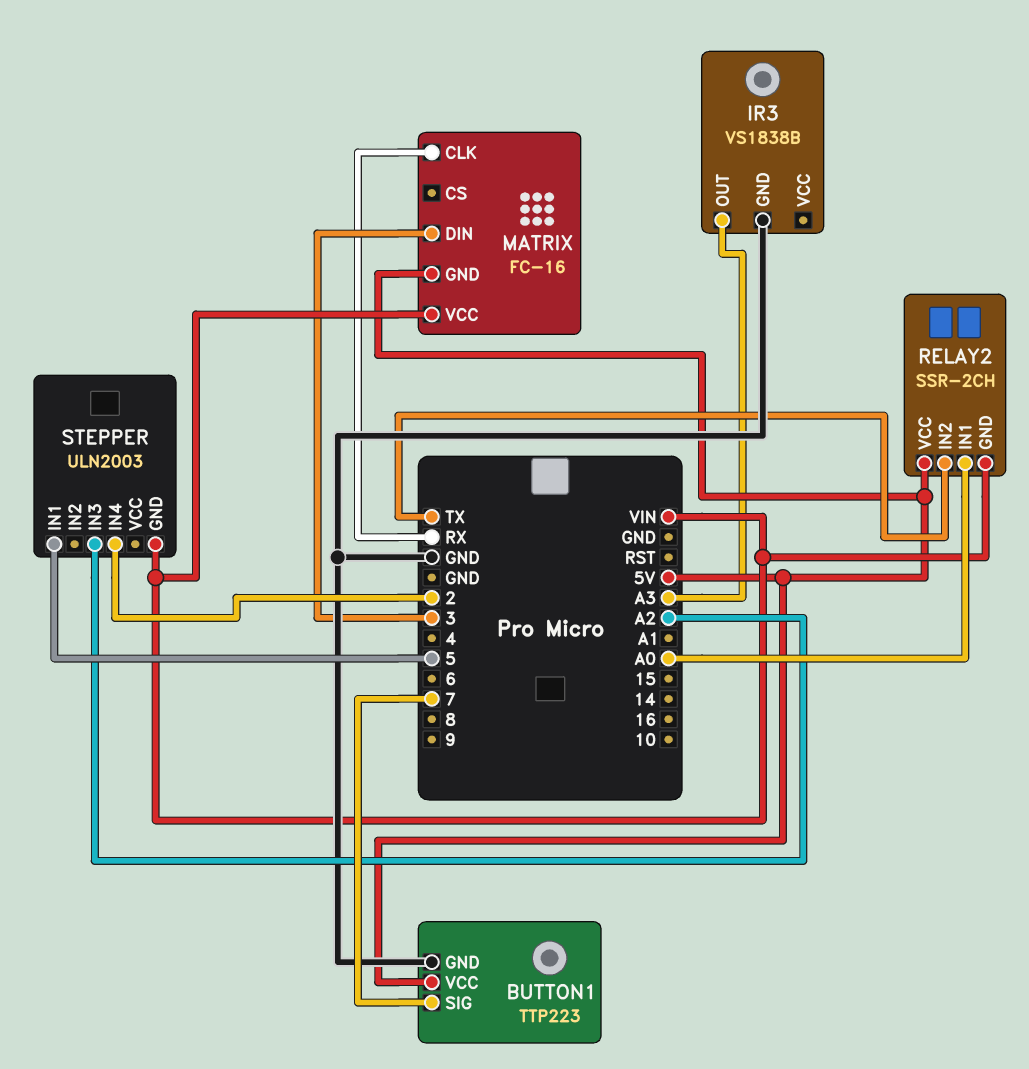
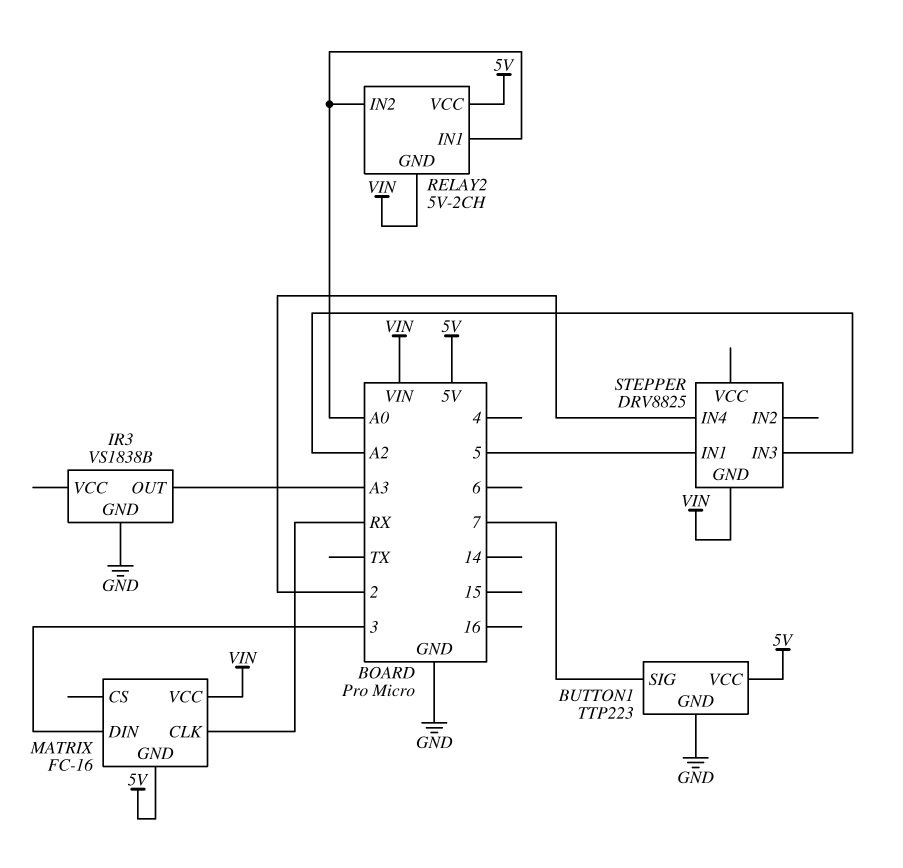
RELAY2: SSR-2CH -> 5V-2CH
RELAY2 pin IN2: TX -> A0
STEPPER: ULN2003 -> DRV8825

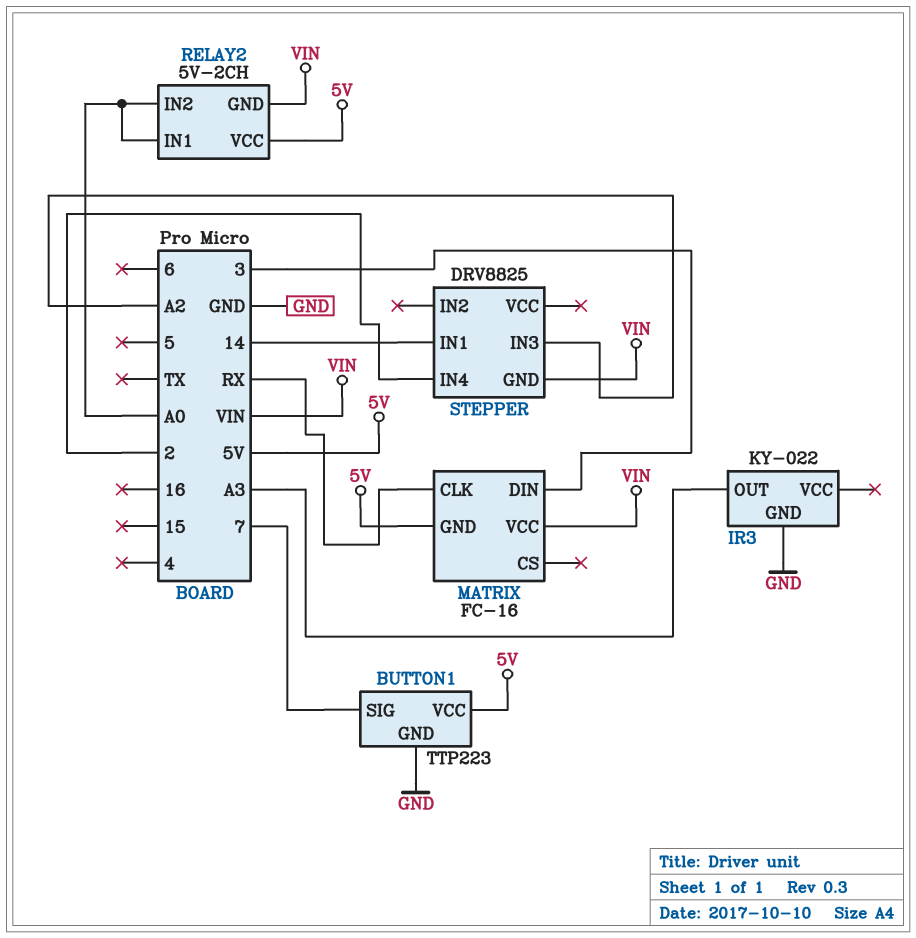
IR3: VS1838B -> KY-022
STEPPER pin IN1: 5 -> 14

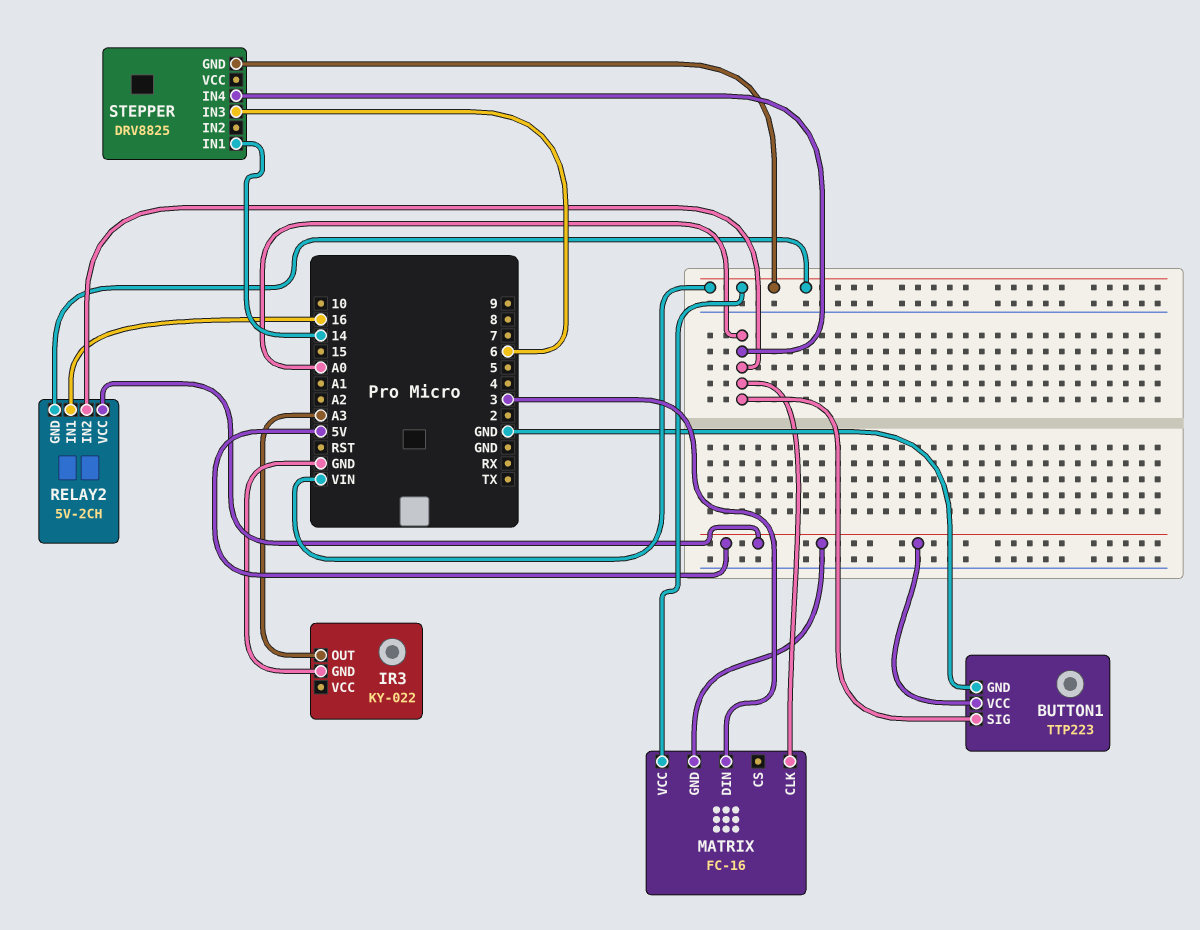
BUTTON1 pin SIG: 7 -> A0
MATRIX pin CLK: RX -> A0
RELAY2 pin IN1: A0 -> 16
STEPPER pin IN3: A2 -> 6
STEPPER pin IN4: 2 -> A0

